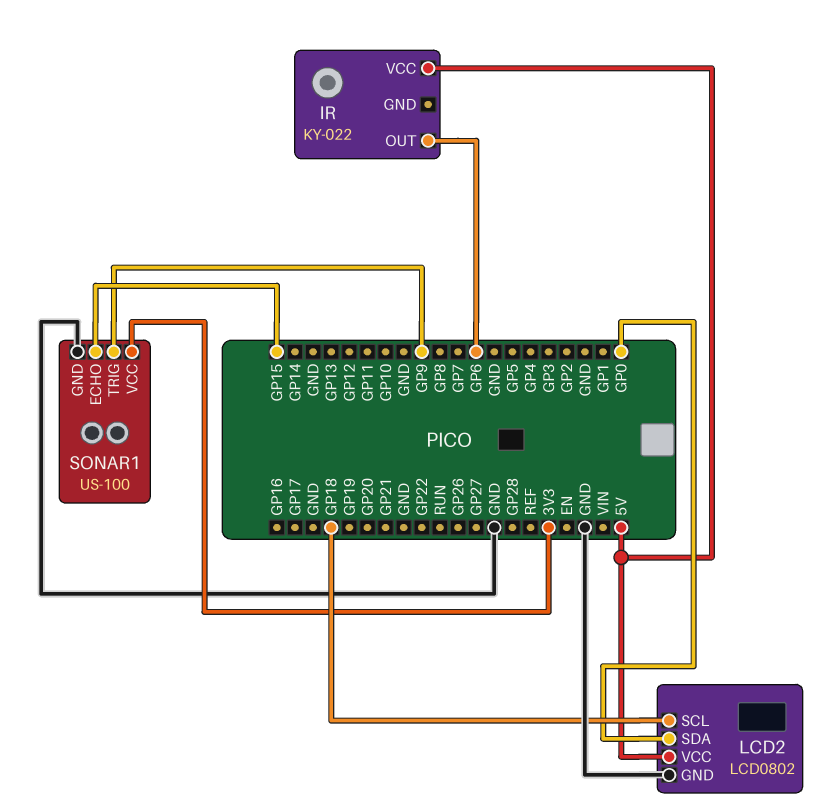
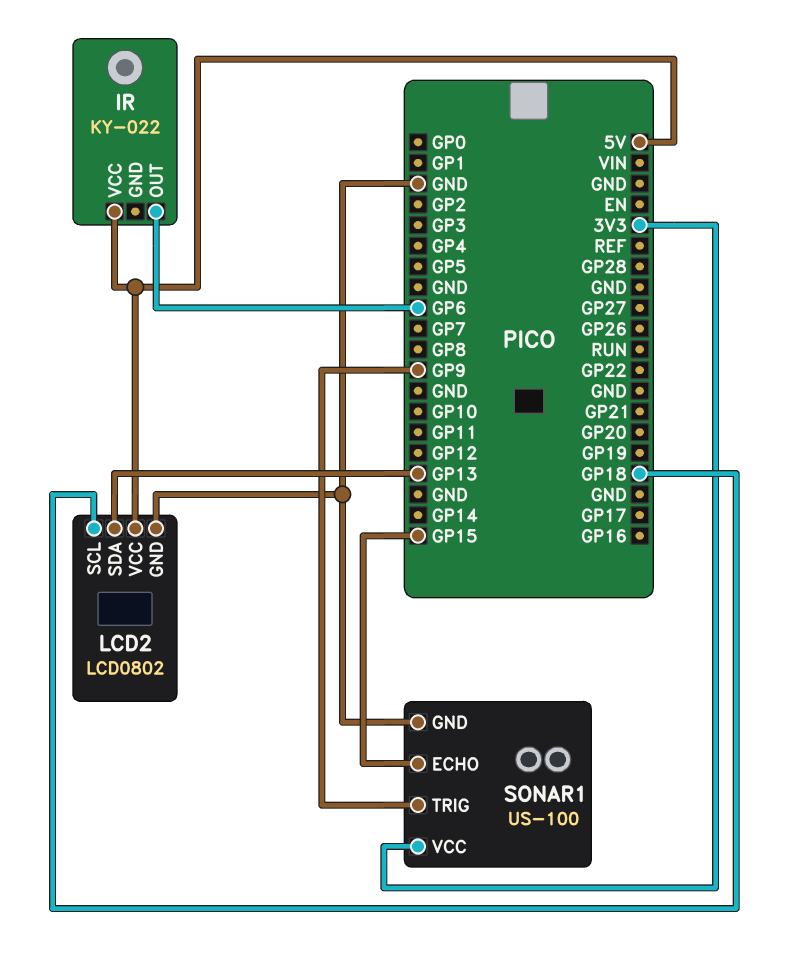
LCD2 pin SDA: GP0 -> GP13

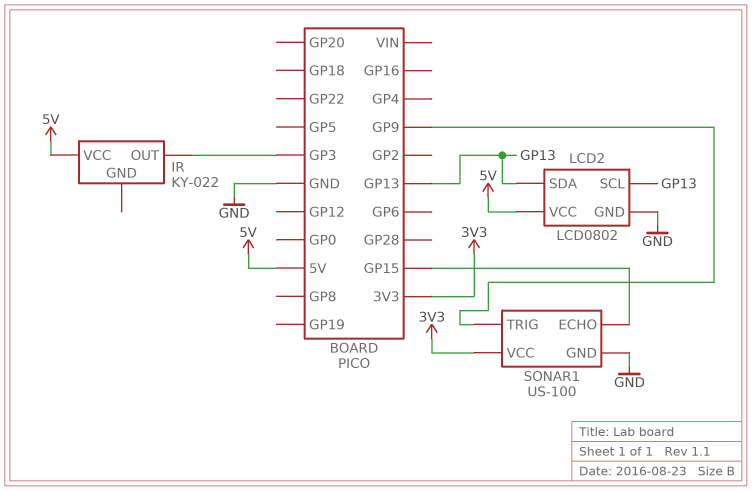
IR pin OUT: GP6 -> GP3
LCD2 pin SCL: GP18 -> GP13

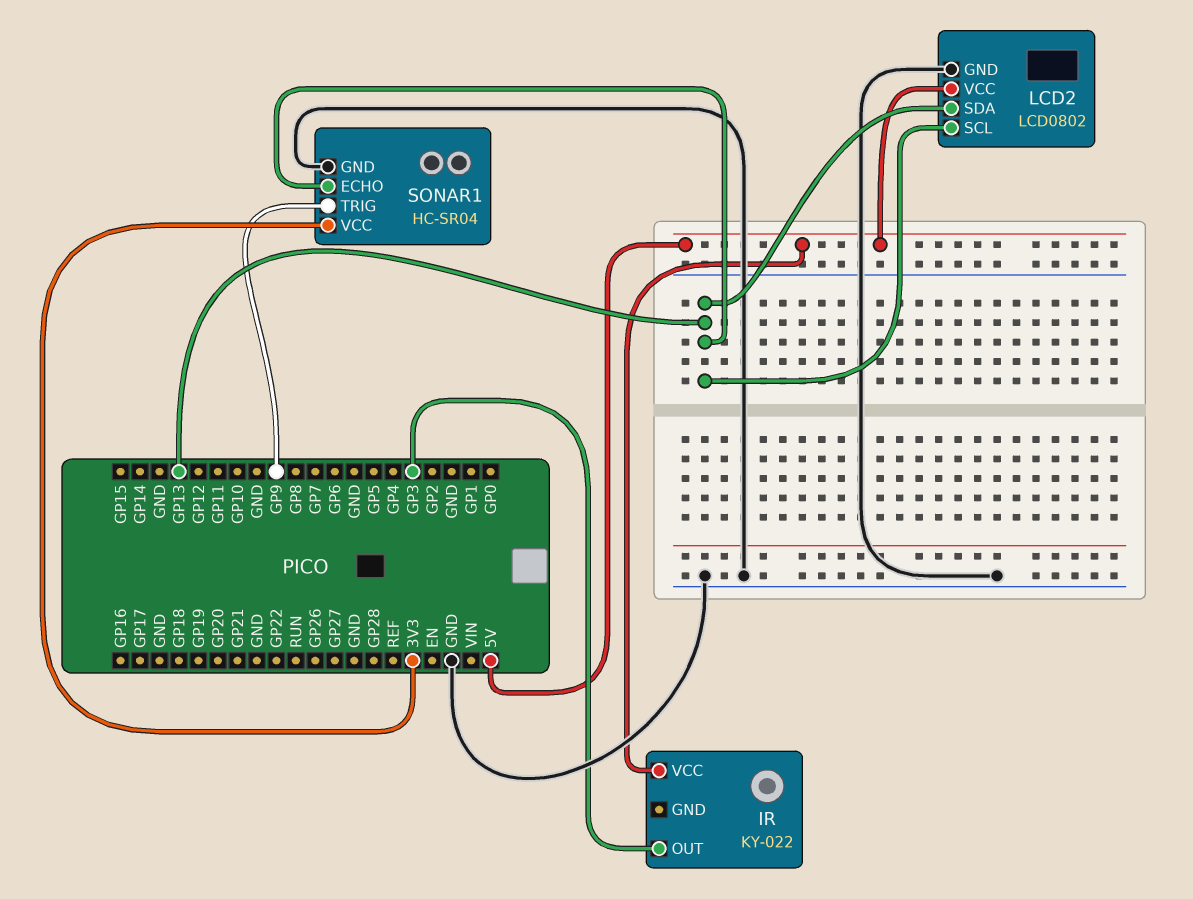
SONAR1: US-100 -> HC-SR04
SONAR1 pin ECHO: GP15 -> GP13

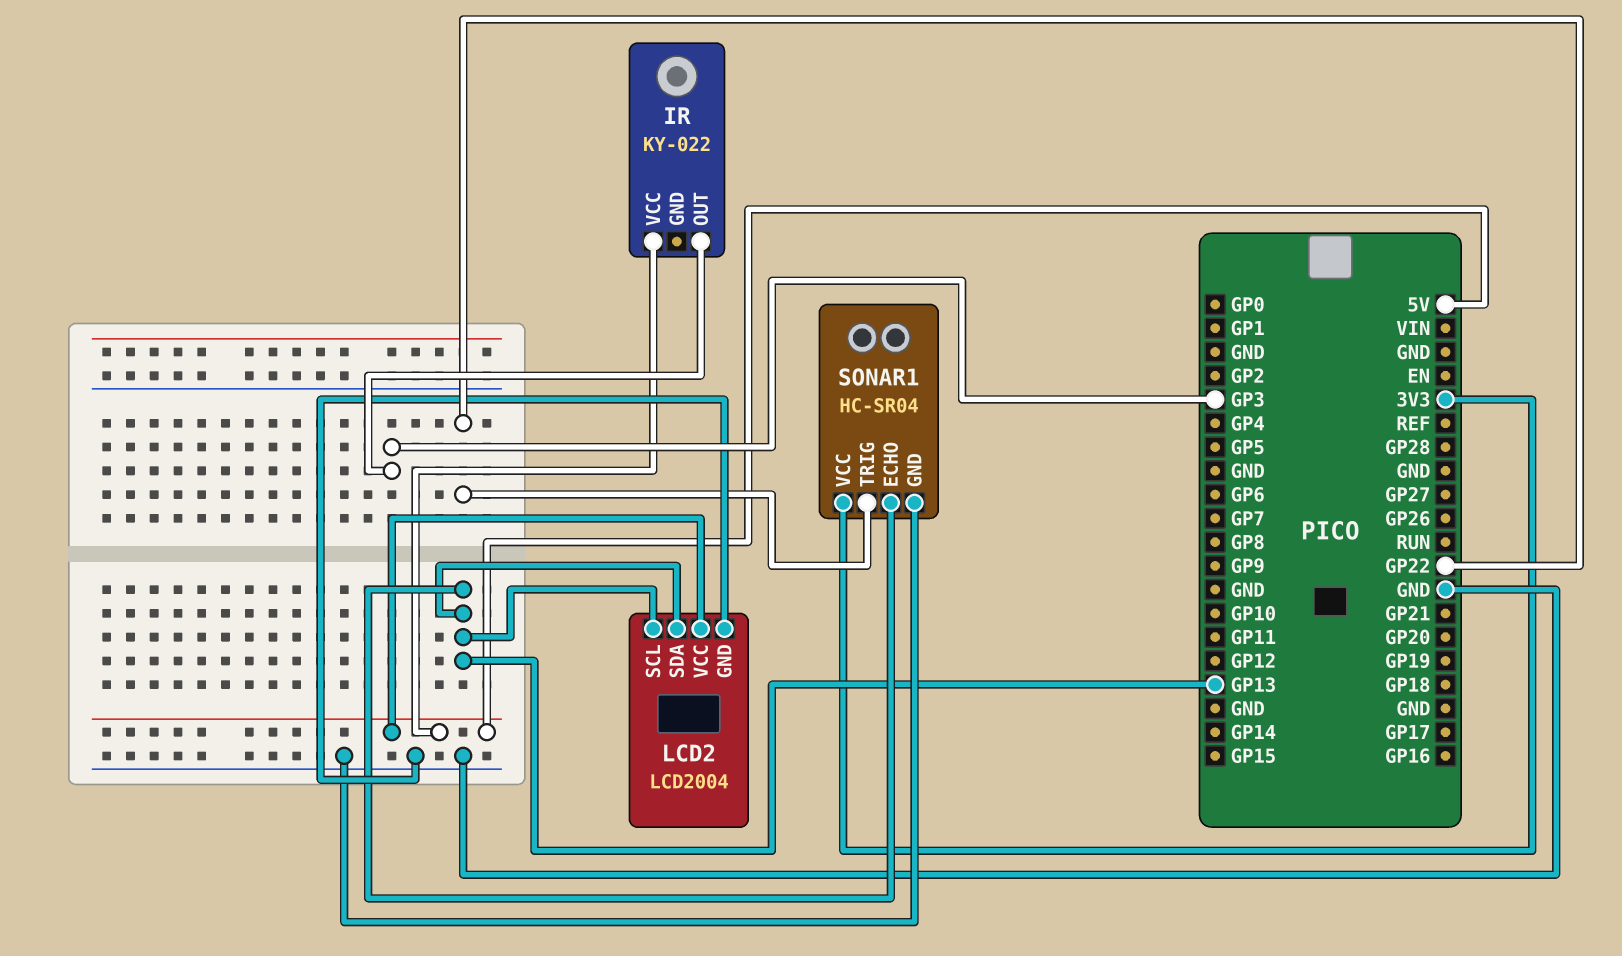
LCD2: LCD0802 -> LCD2004
SONAR1 pin TRIG: GP9 -> GP22

